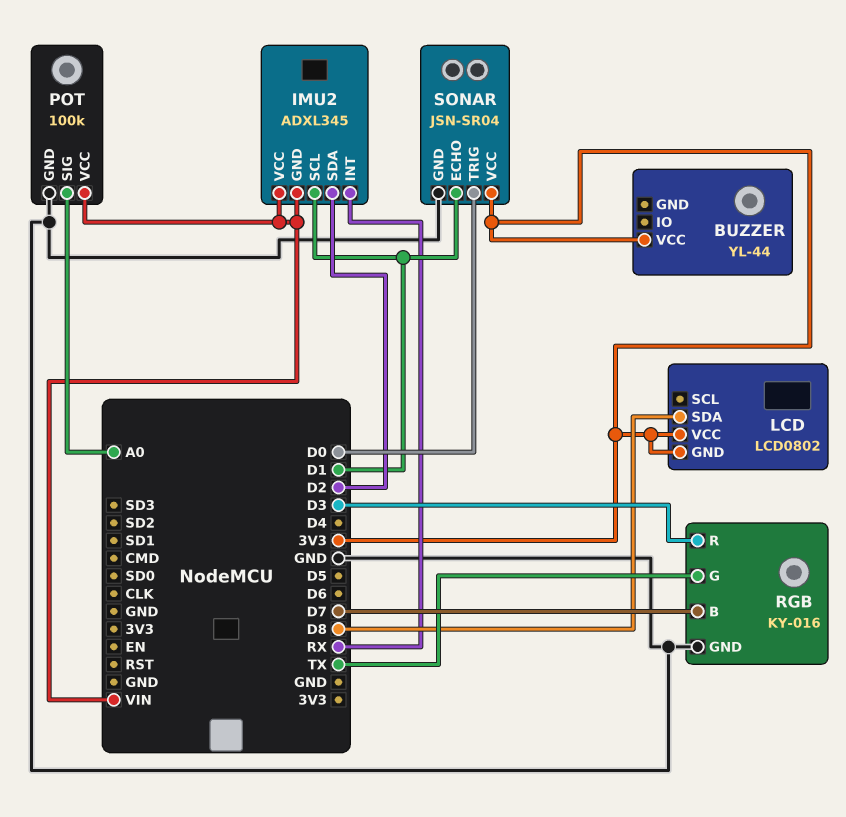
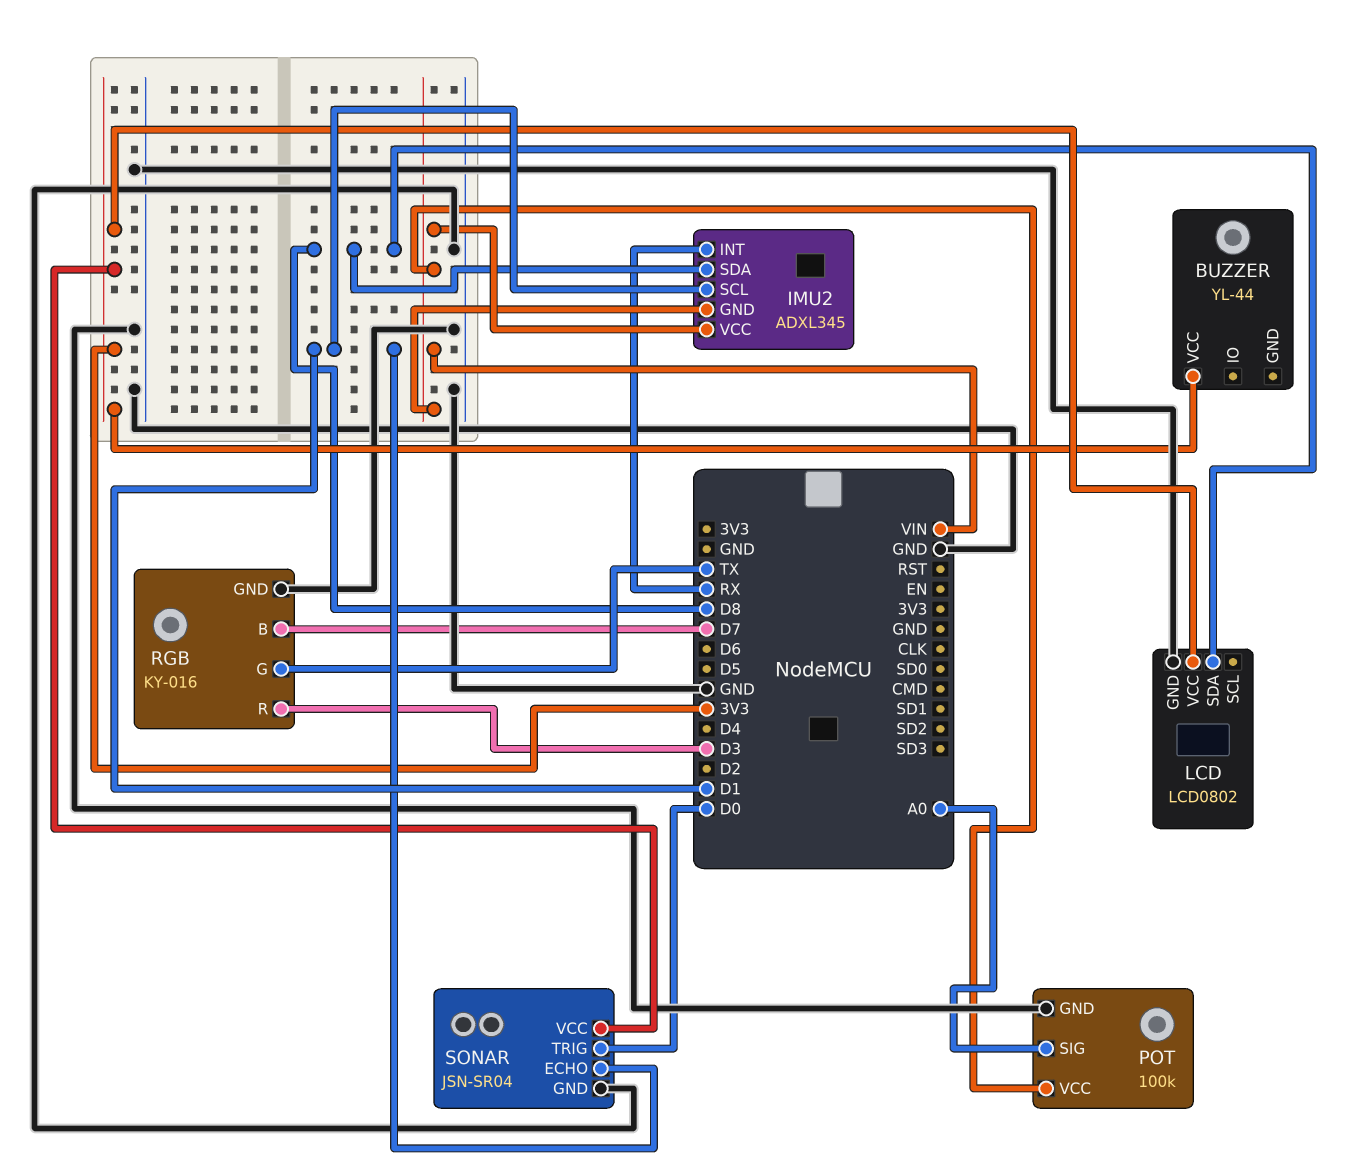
IMU2 pin SDA: D2 -> D8
LCD pin GND: 3V3 -> GND

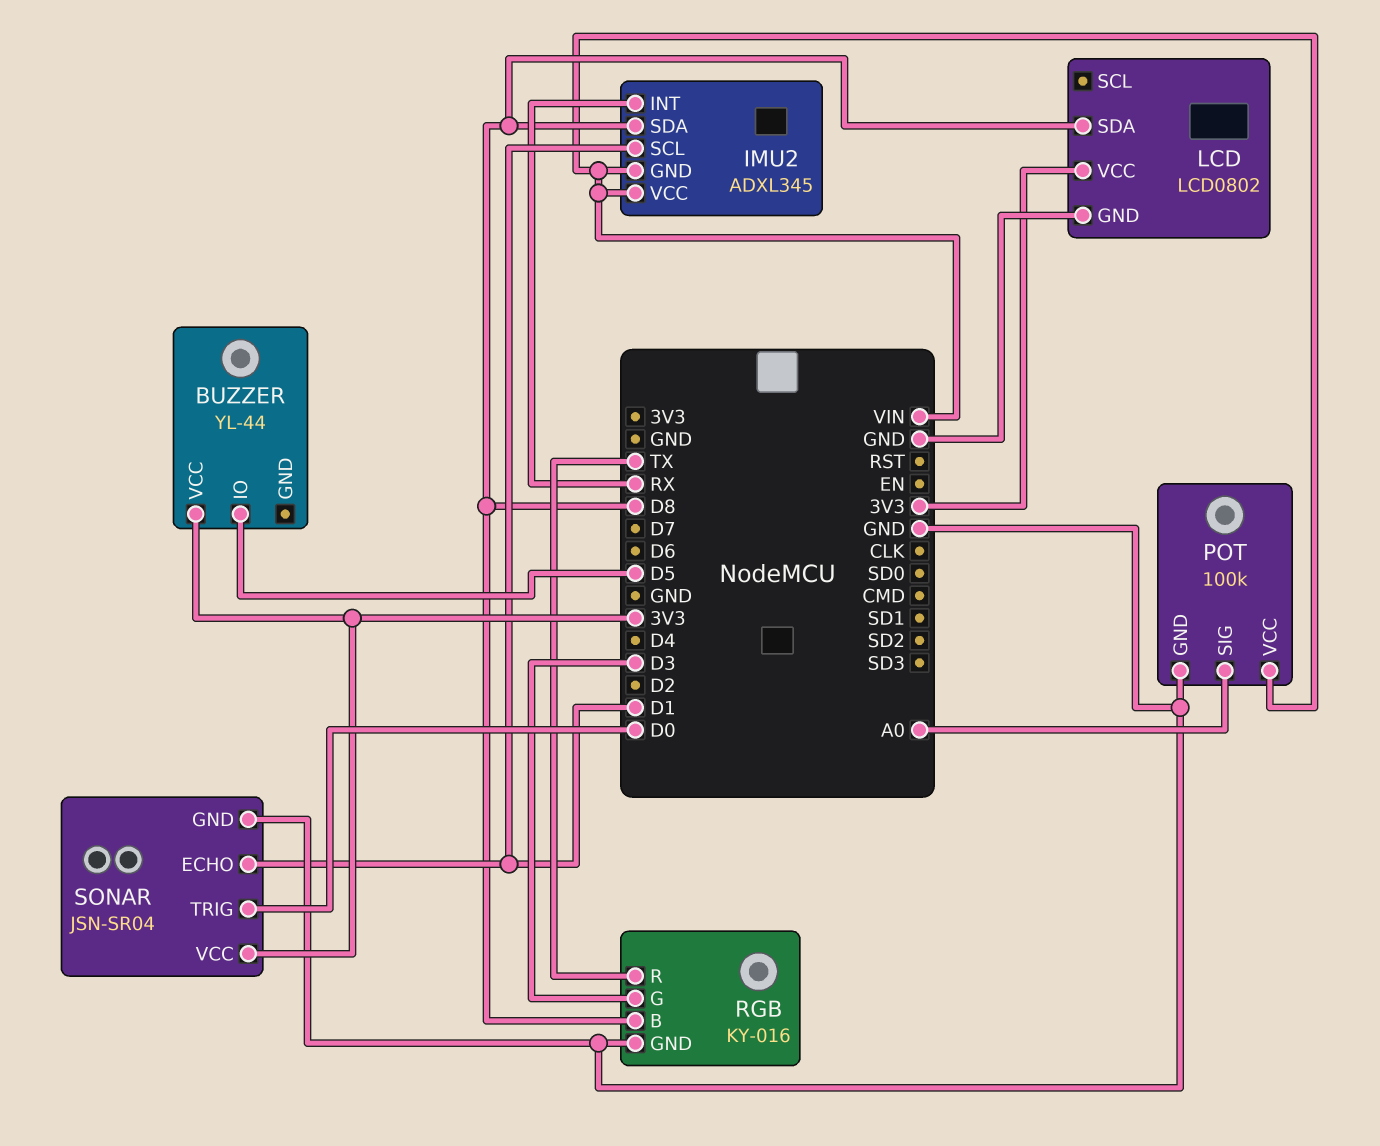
BUZZER pin IO: none -> D5
RGB pin B: D7 -> D8
RGB pin G: TX -> D3
RGB pin R: D3 -> TX

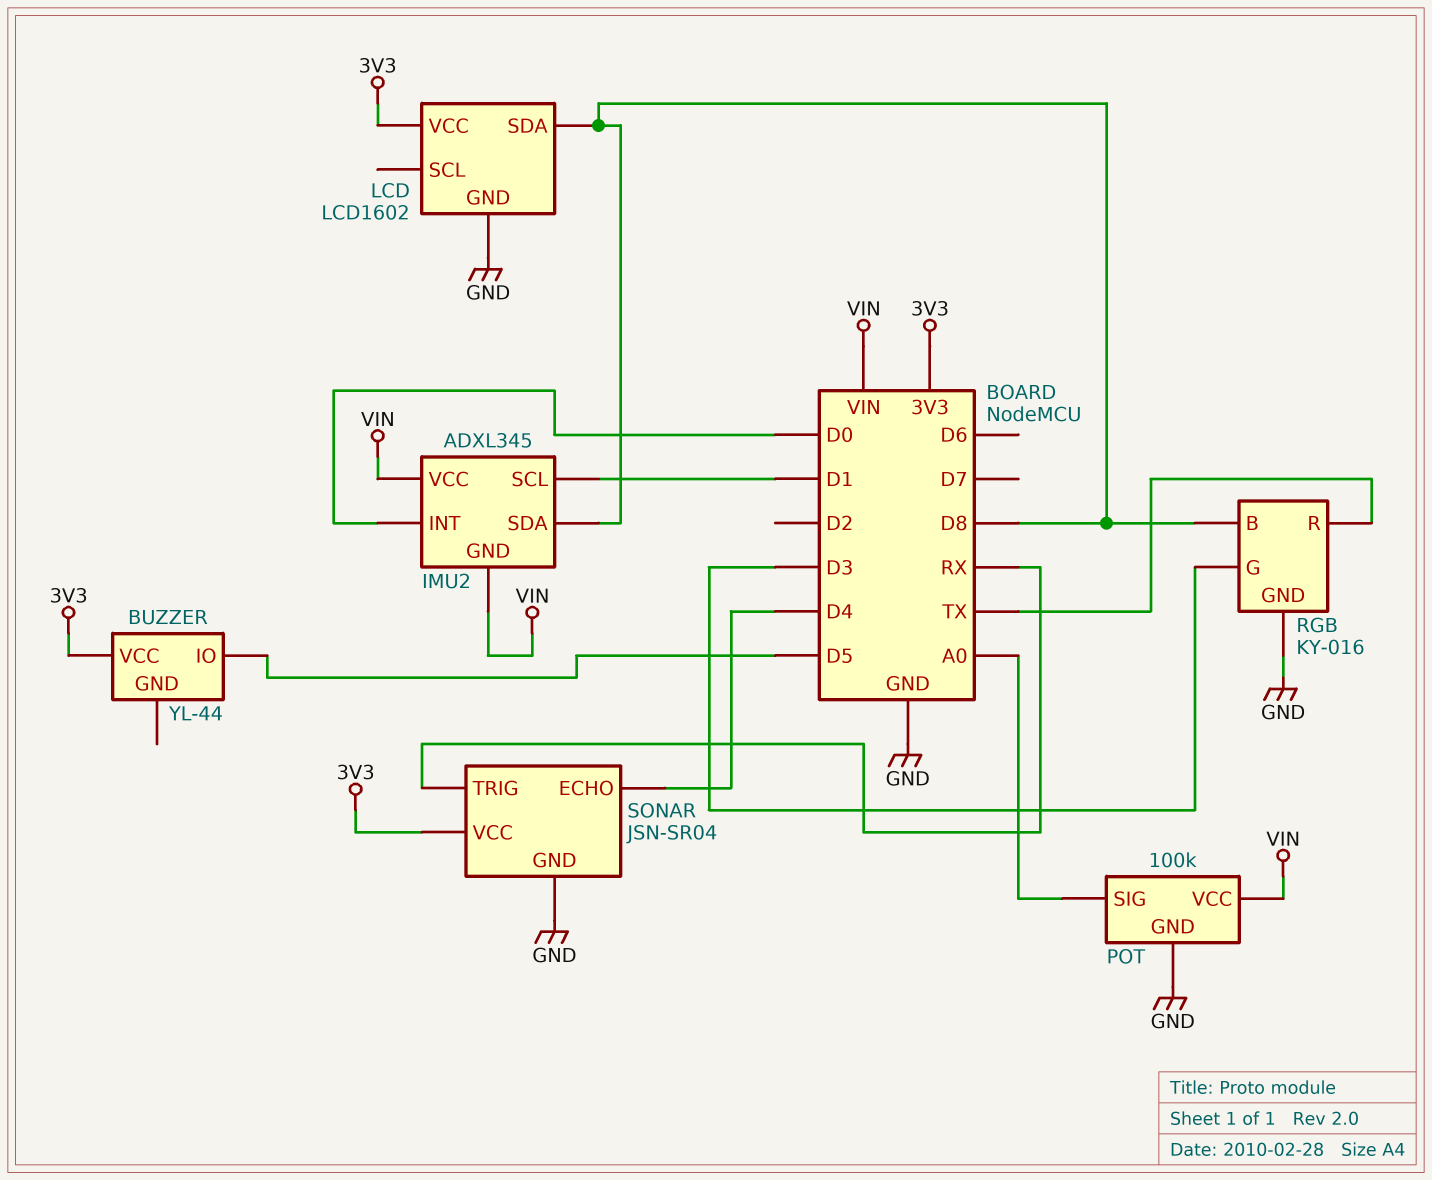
IMU2 pin INT: RX -> D0
LCD: LCD0802 -> LCD1602
SONAR pin ECHO: D1 -> D4
SONAR pin TRIG: D0 -> RX

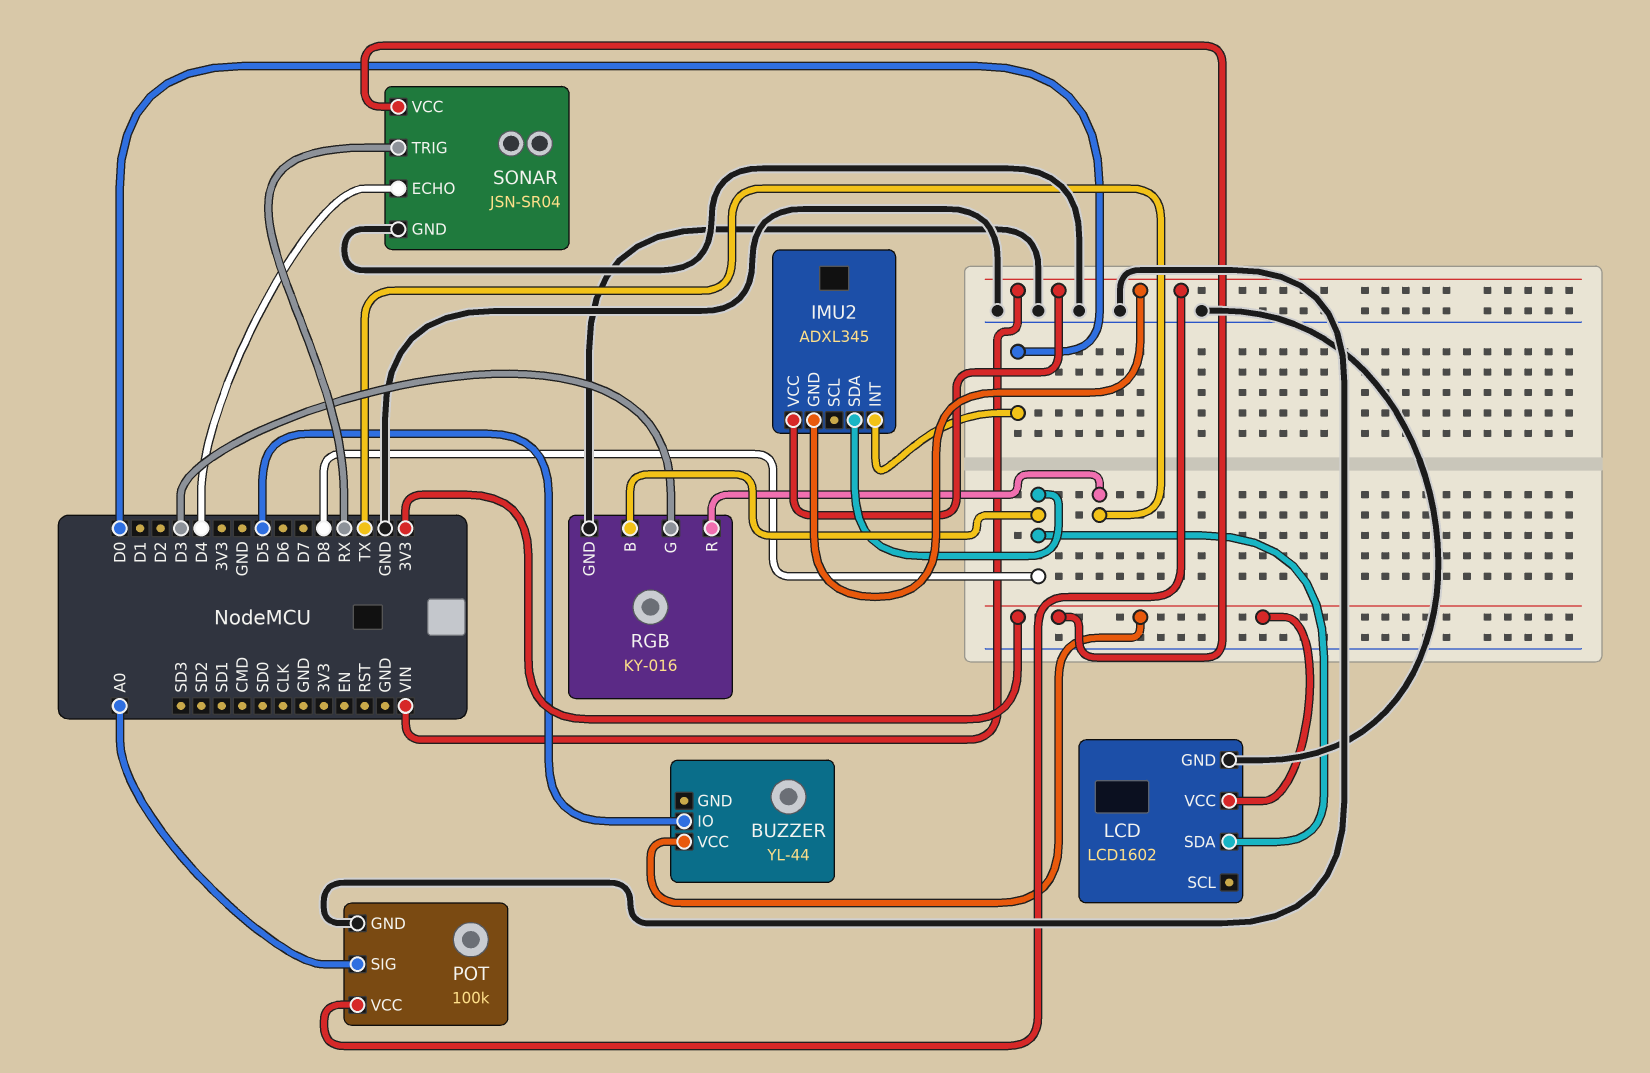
IMU2 pin SCL: D1 -> none

